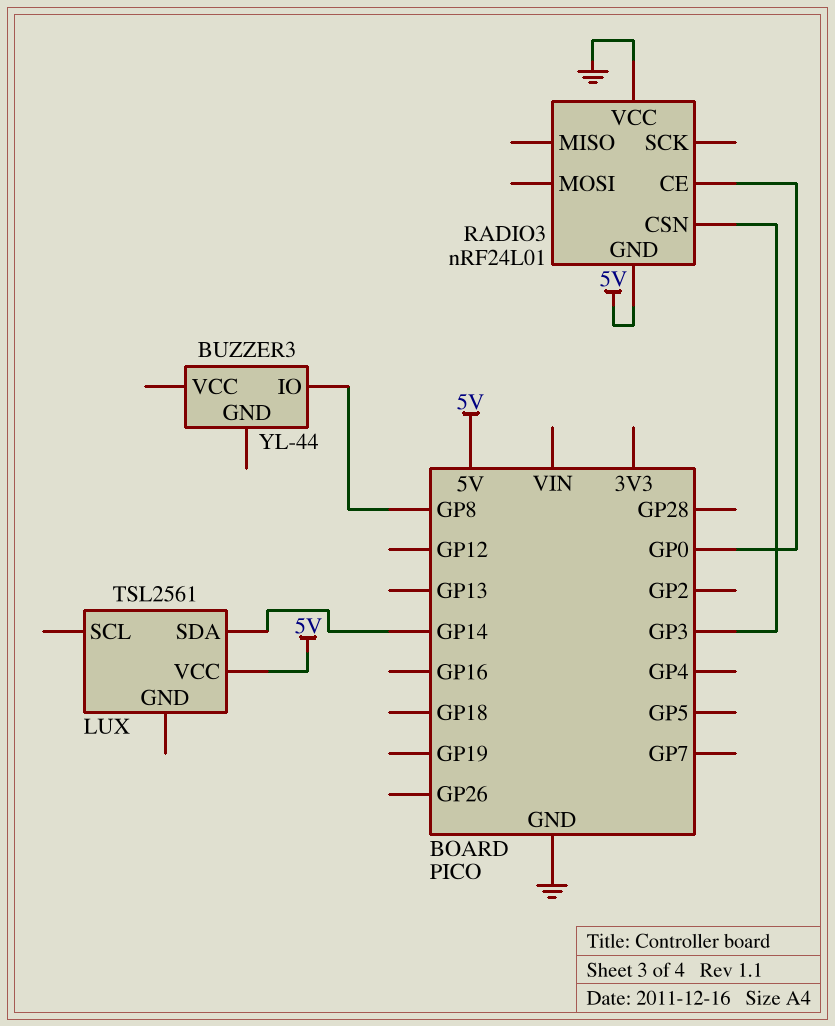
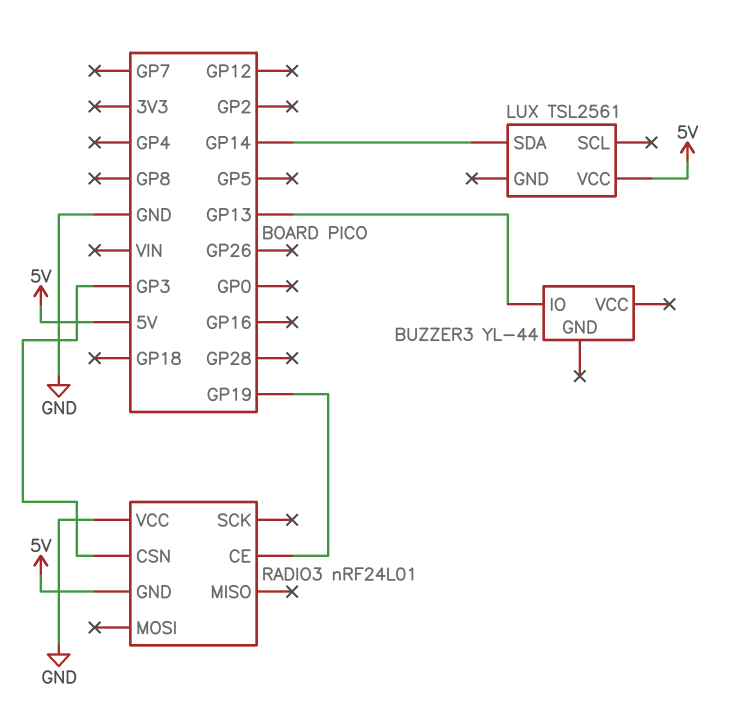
BUZZER3 pin IO: GP8 -> GP13
RADIO3 pin CE: GP0 -> GP19

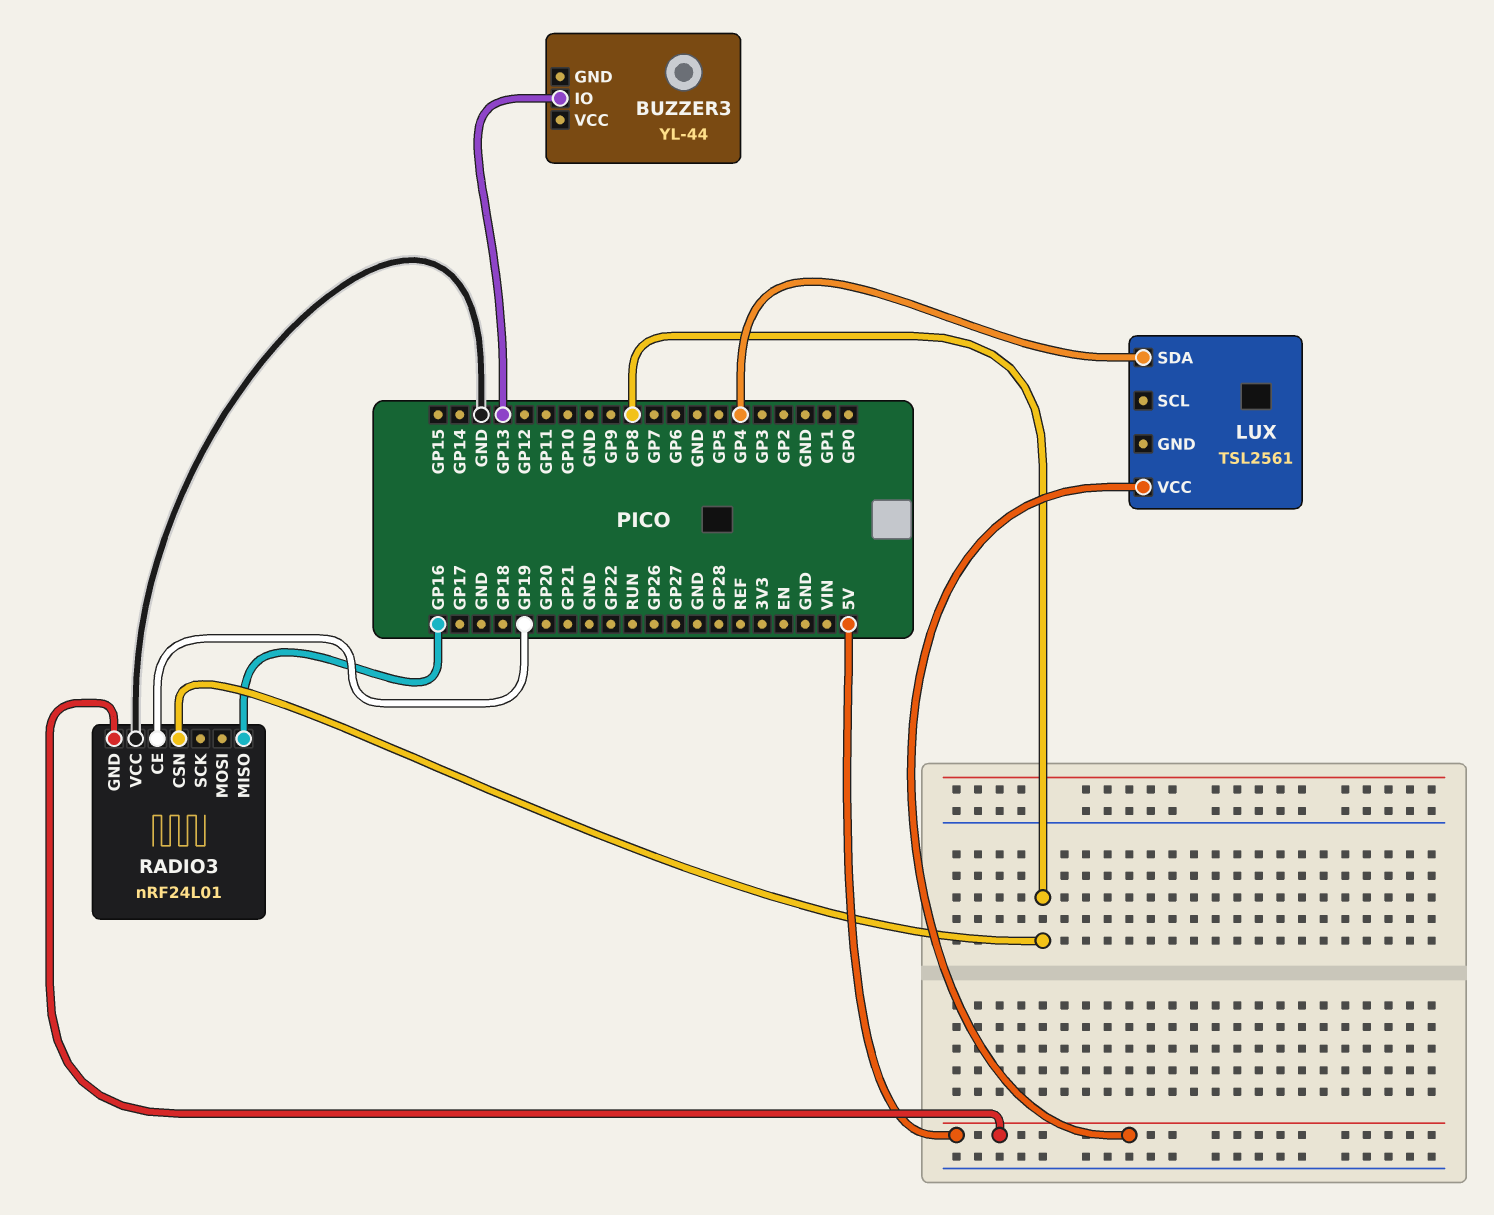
LUX pin SDA: GP14 -> GP4
RADIO3 pin CSN: GP3 -> GP8
RADIO3 pin MISO: none -> GP16

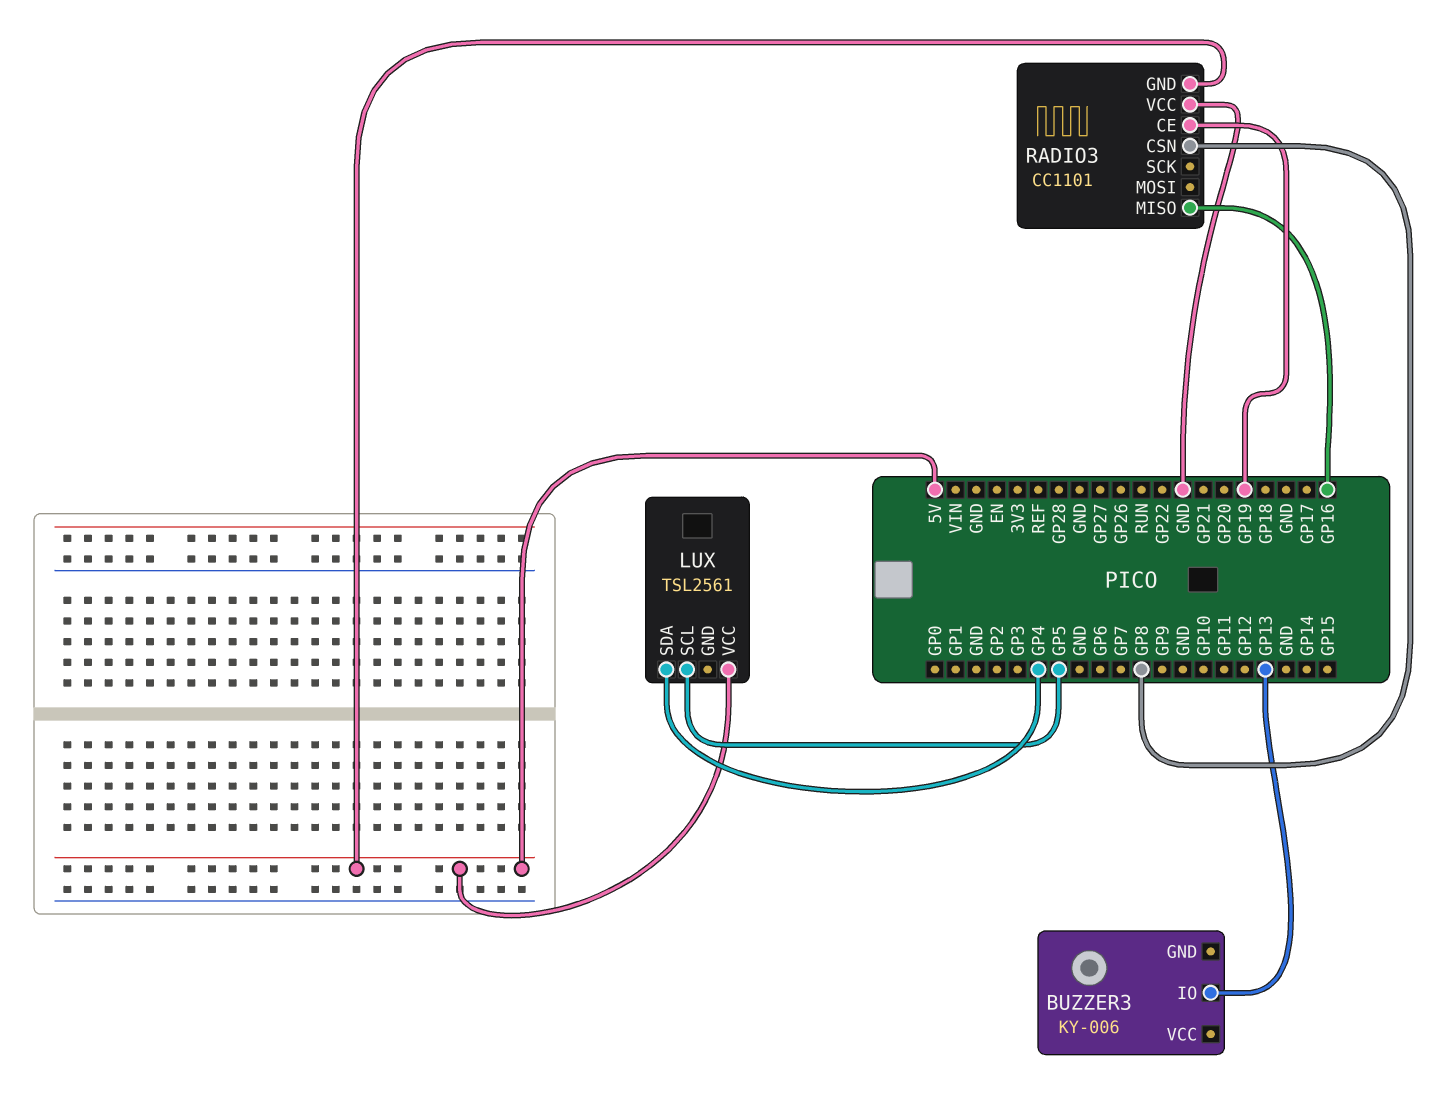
BUZZER3: YL-44 -> KY-006
LUX pin SCL: none -> GP5
RADIO3: nRF24L01 -> CC1101

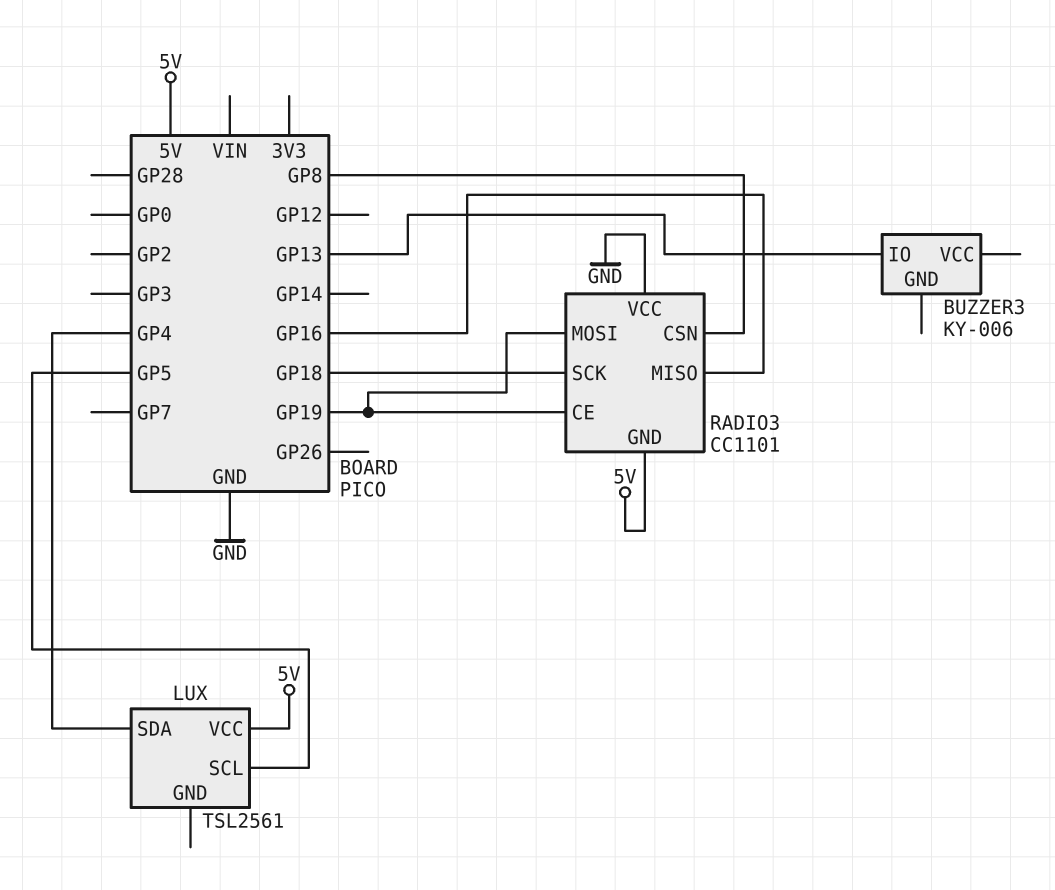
RADIO3 pin MOSI: none -> GP19
RADIO3 pin SCK: none -> GP18

